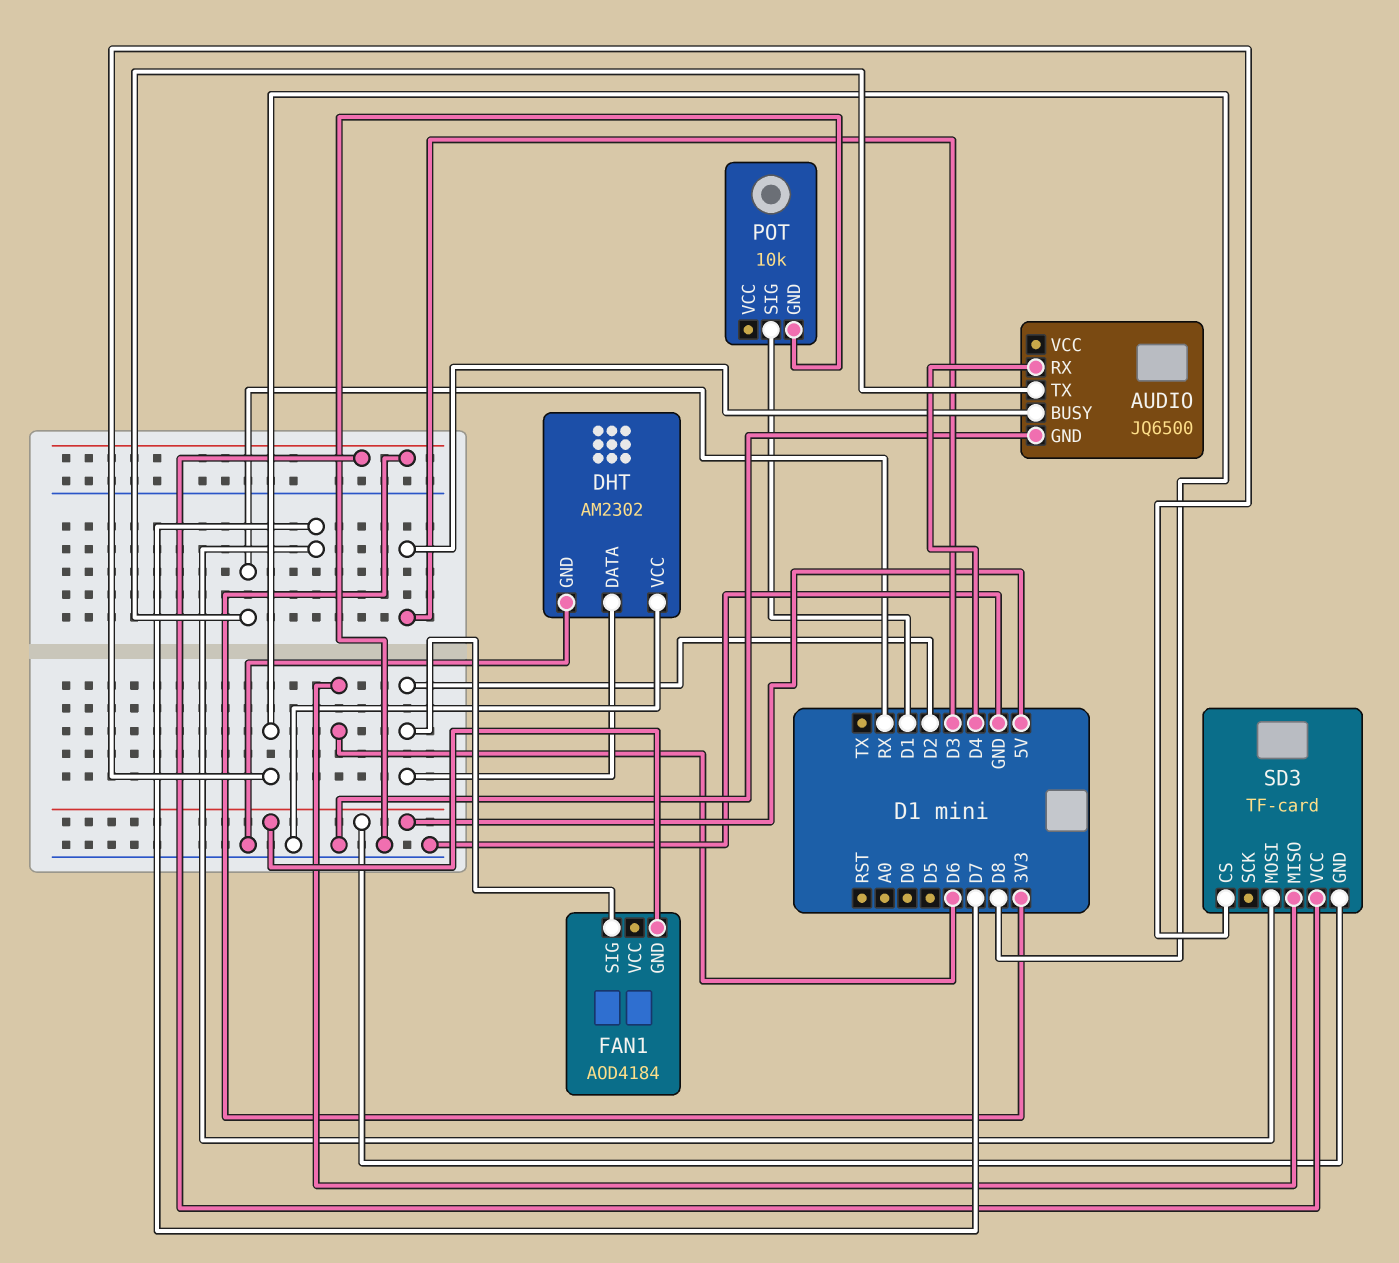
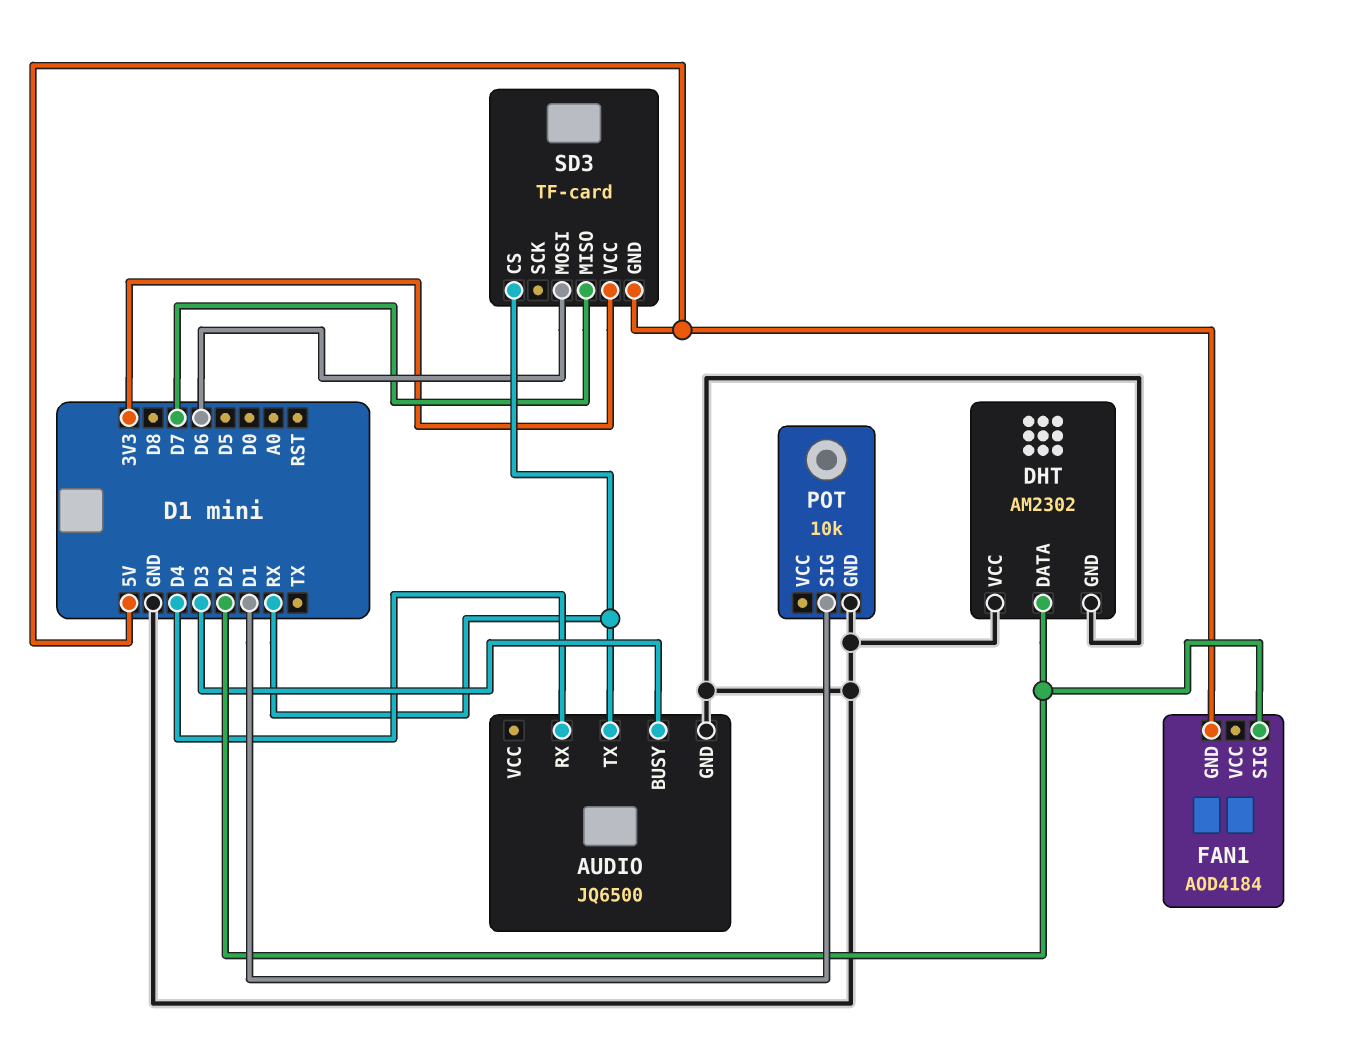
SD3 pin CS: D8 -> RX
SD3 pin MISO: D6 -> D7
SD3 pin MOSI: D7 -> D6

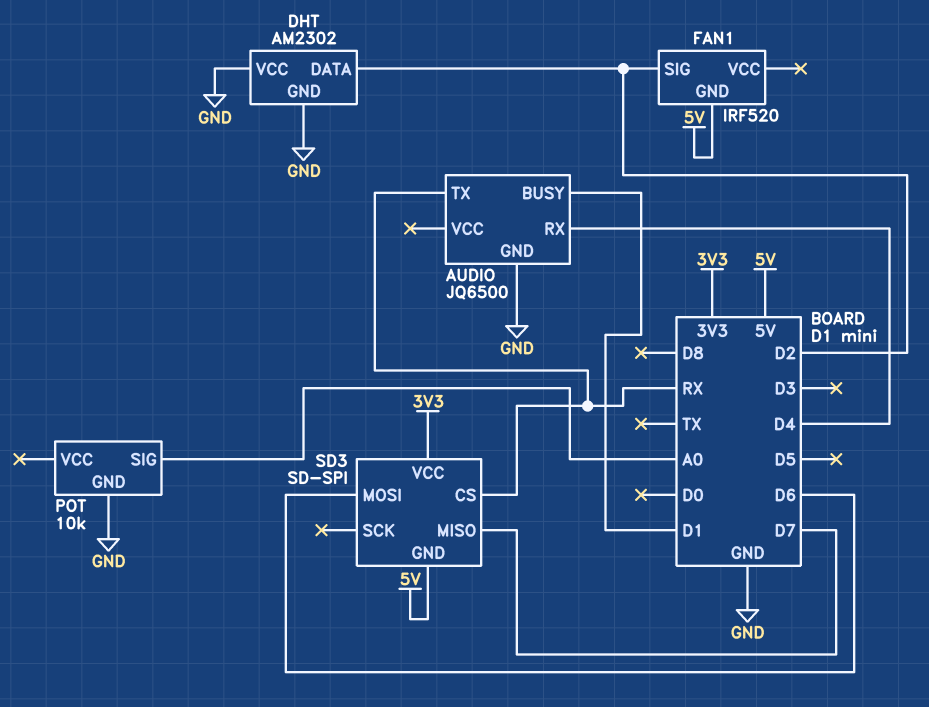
AUDIO pin BUSY: D3 -> D1
FAN1: AOD4184 -> IRF520
POT pin SIG: D1 -> A0
SD3: TF-card -> SD-SPI

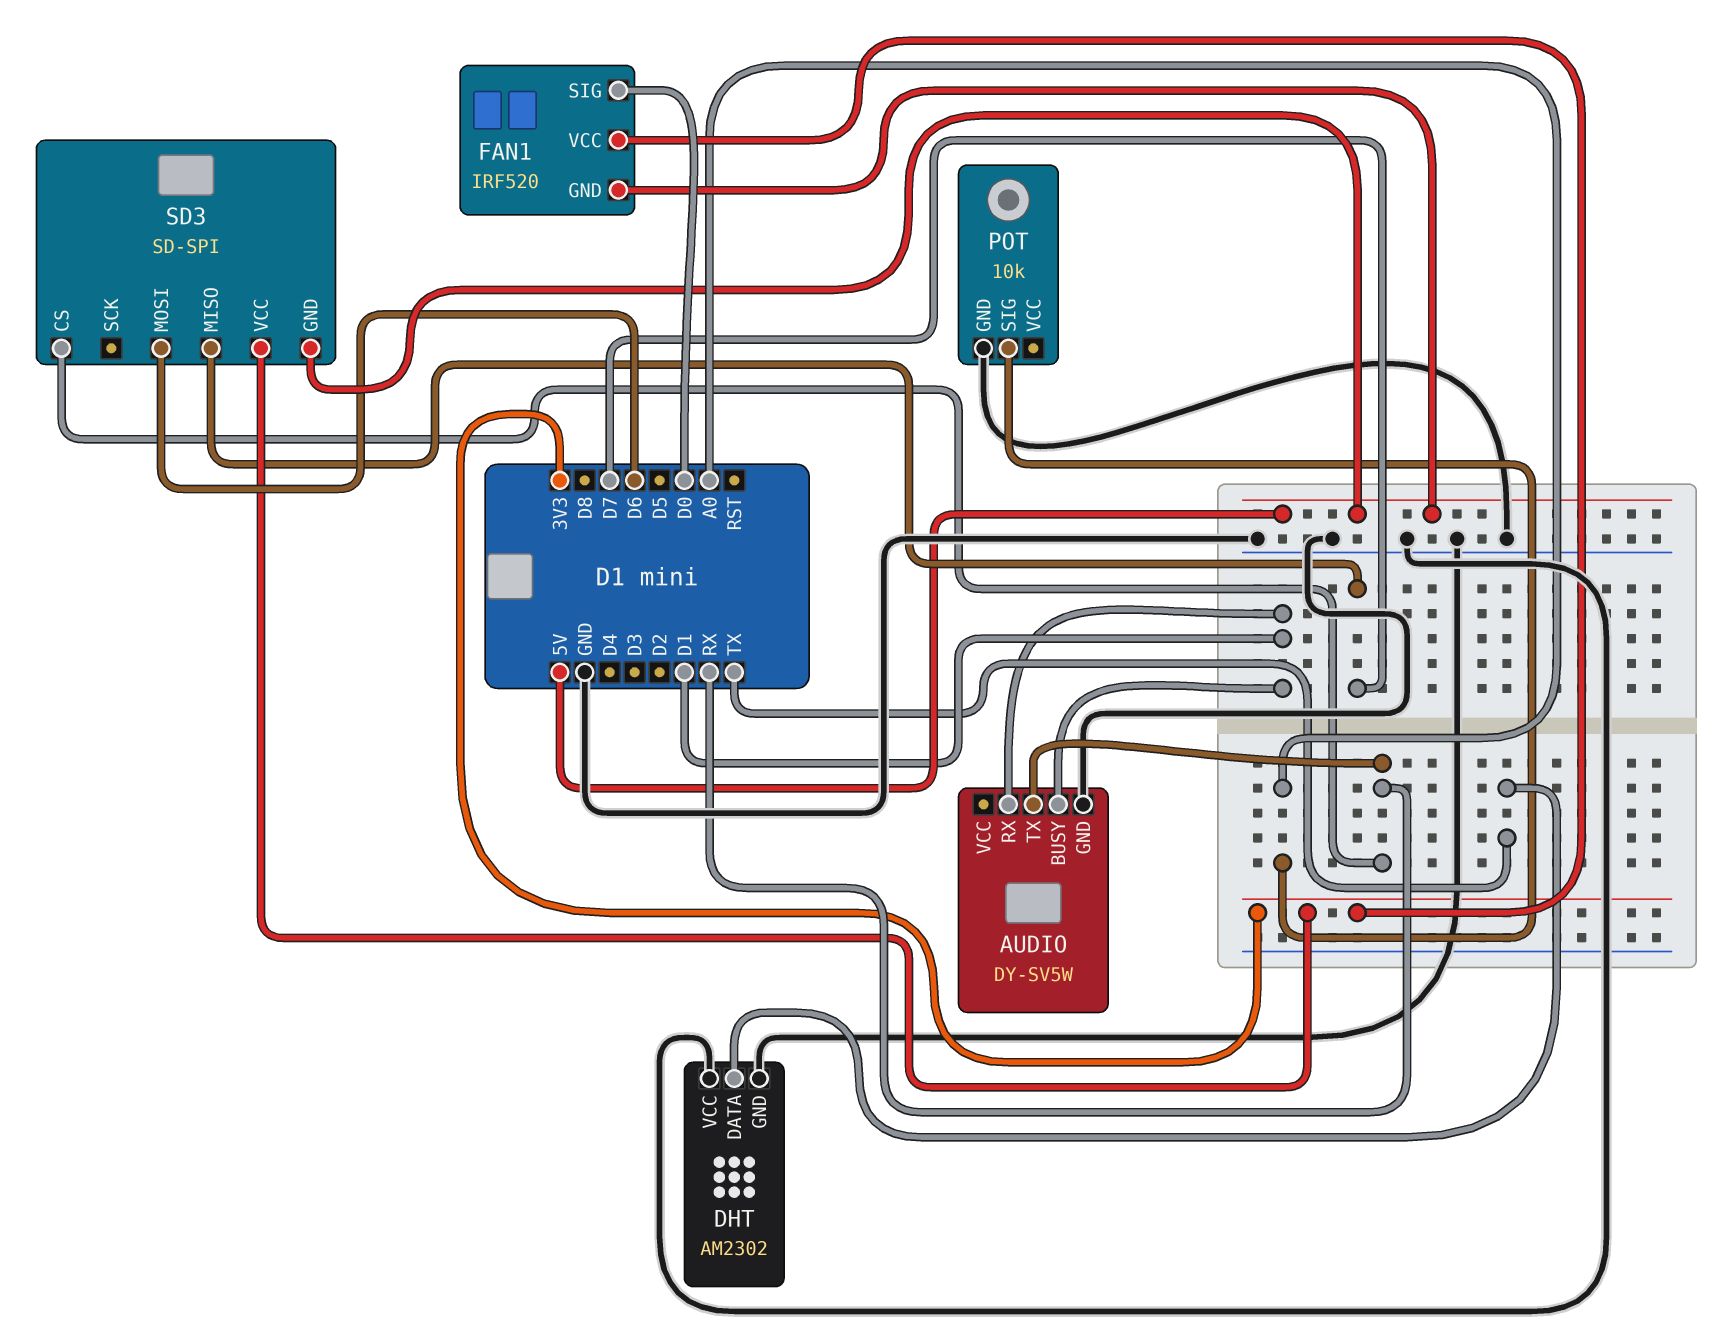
AUDIO: JQ6500 -> DY-SV5W
AUDIO pin RX: D4 -> D1
DHT pin DATA: D2 -> TX
FAN1 pin SIG: D2 -> D0
FAN1 pin VCC: none -> 3V3

